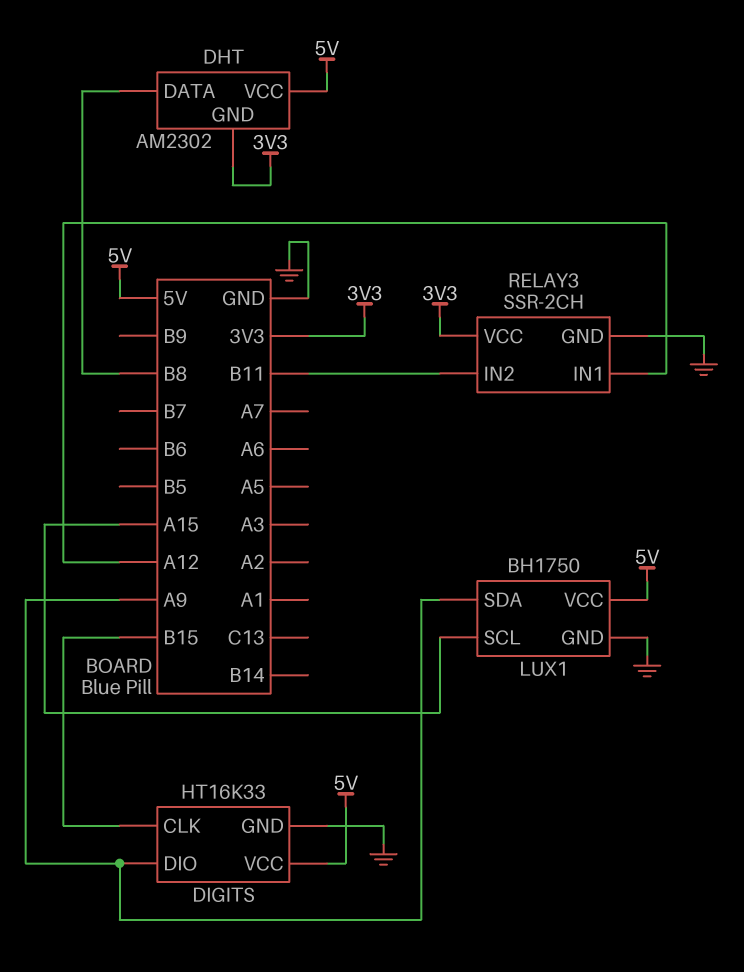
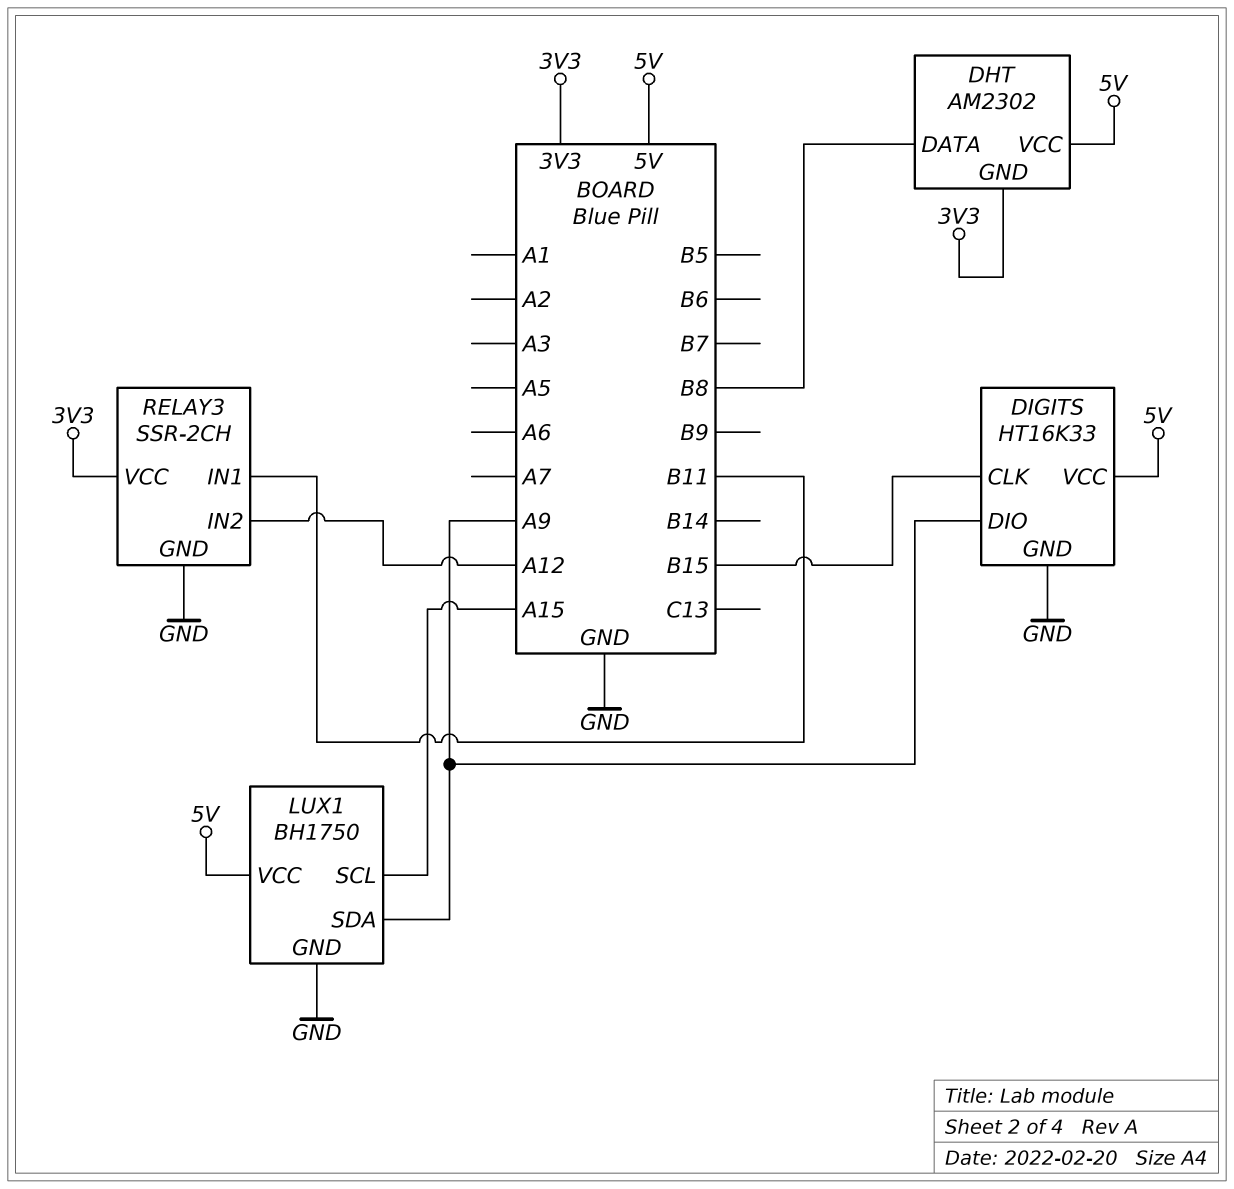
RELAY3 pin IN1: A12 -> B11
RELAY3 pin IN2: B11 -> A12

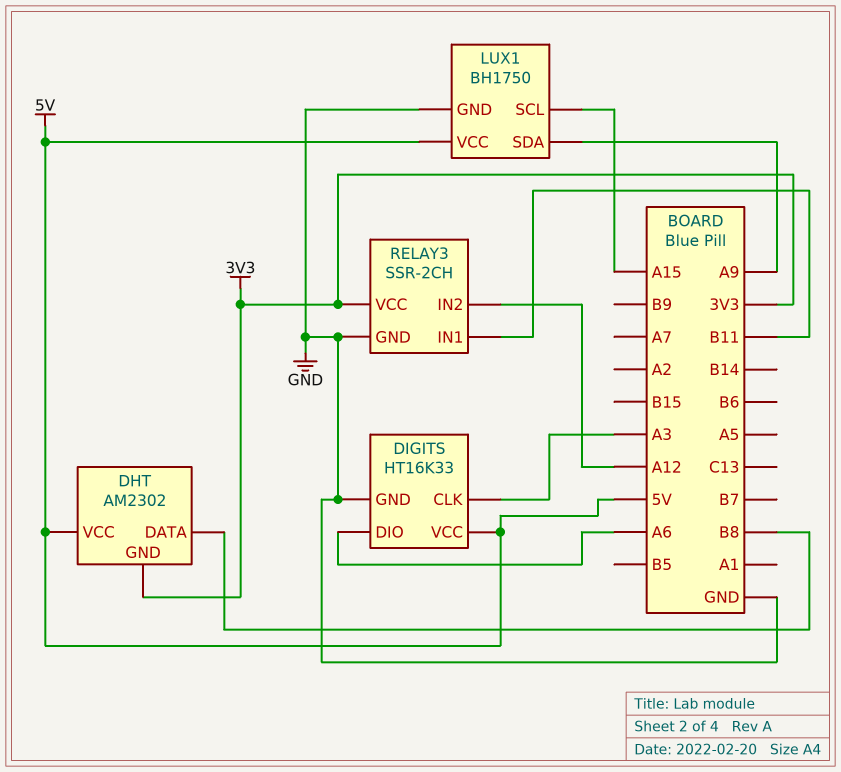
DIGITS pin CLK: B15 -> A3
DIGITS pin DIO: A9 -> A6

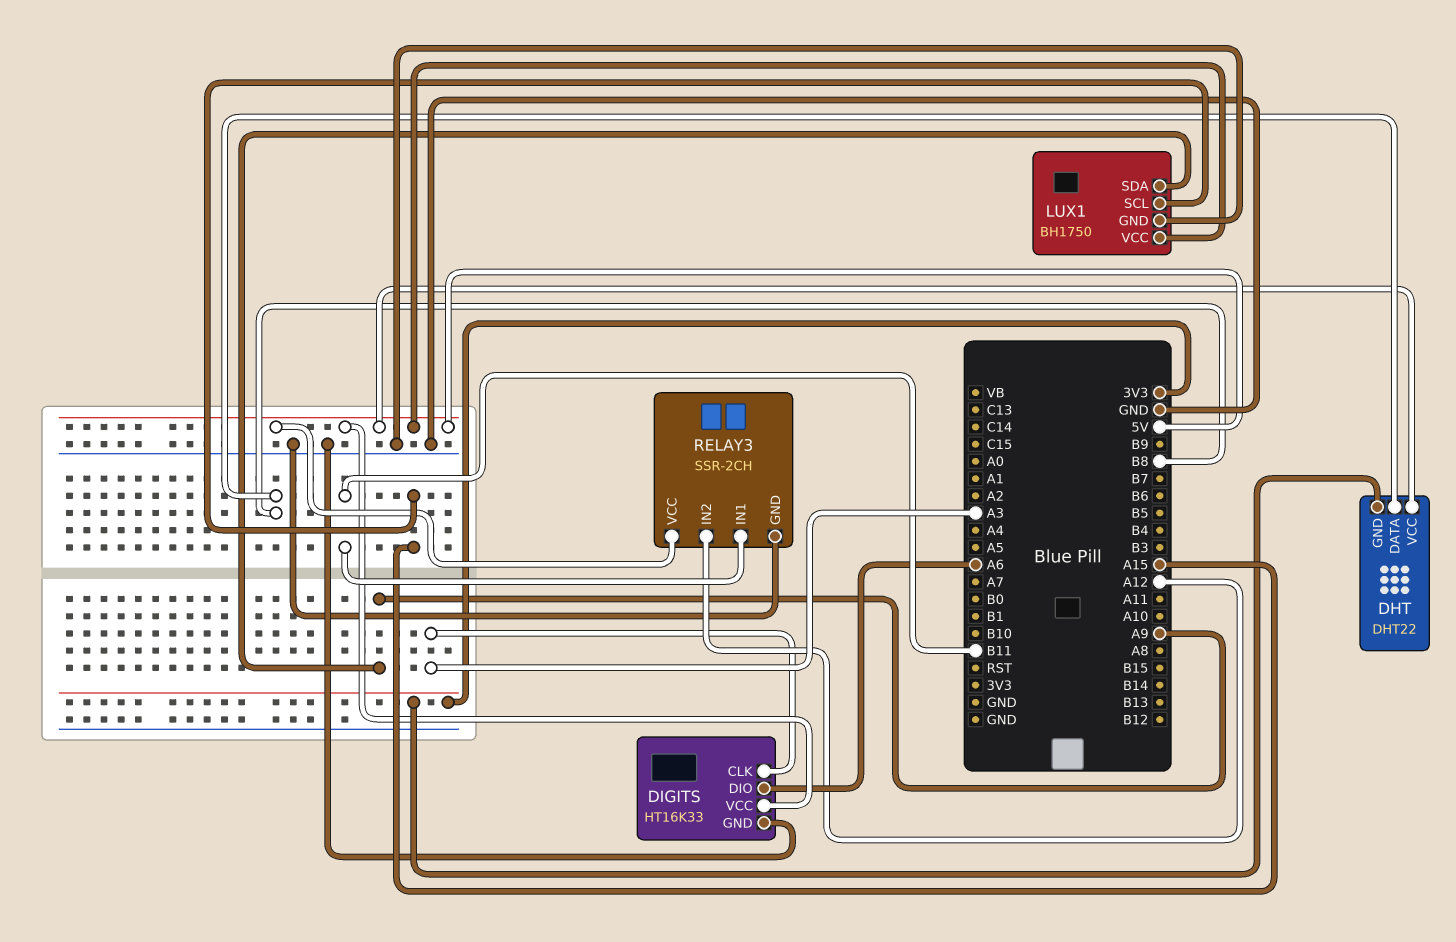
DHT: AM2302 -> DHT22
RELAY3 pin VCC: 3V3 -> 5V

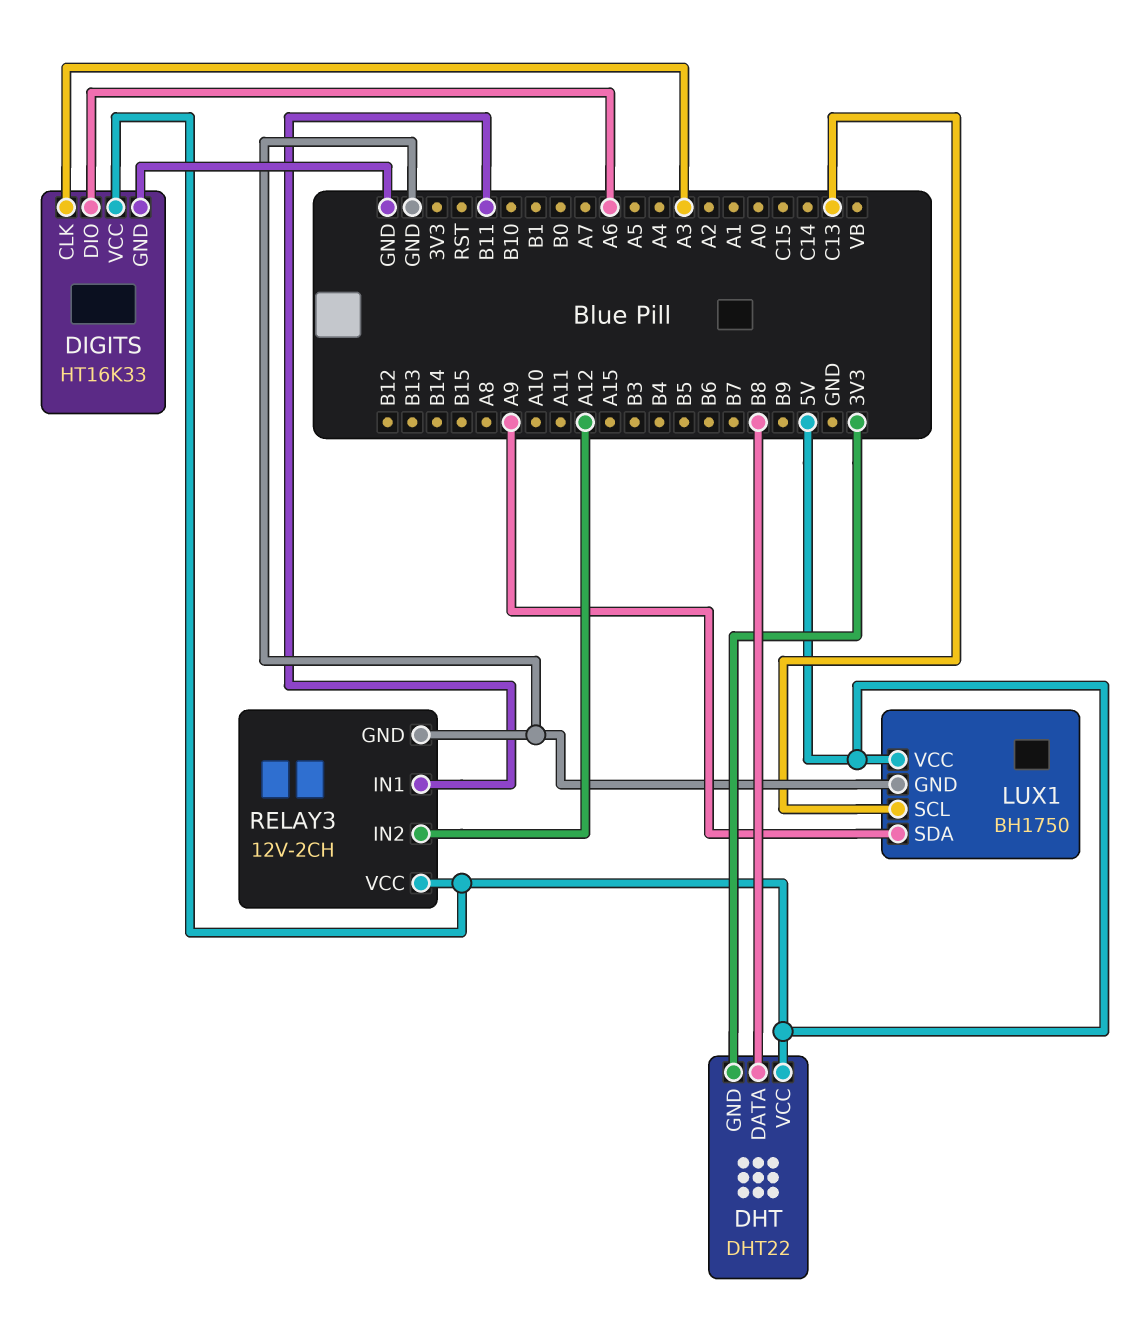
LUX1 pin SCL: A15 -> C13
RELAY3: SSR-2CH -> 12V-2CH

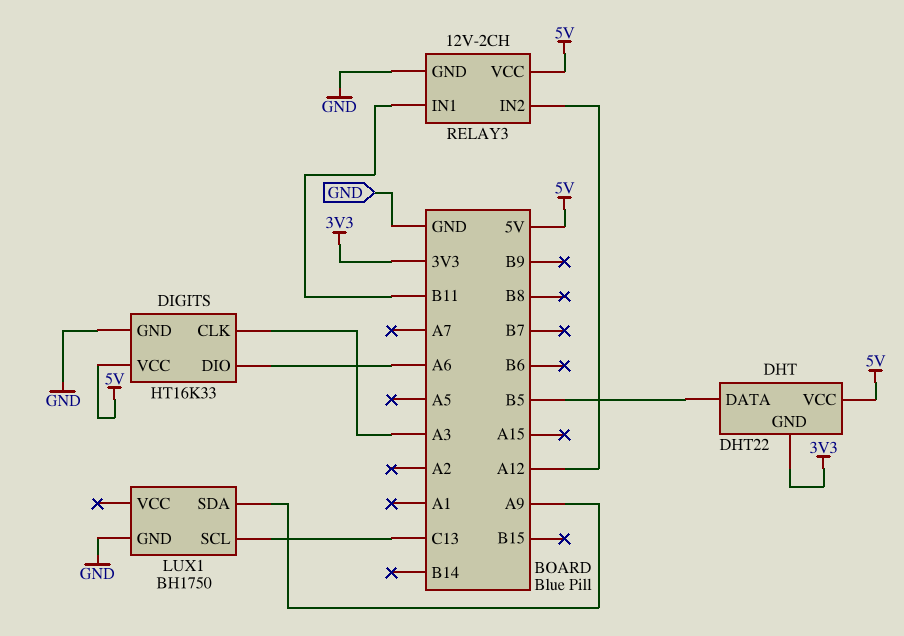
DHT pin DATA: B8 -> B5
LUX1 pin VCC: 5V -> none

